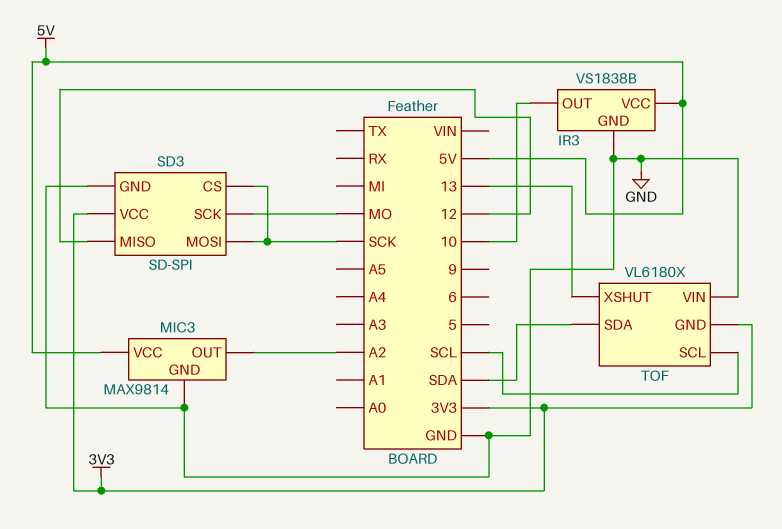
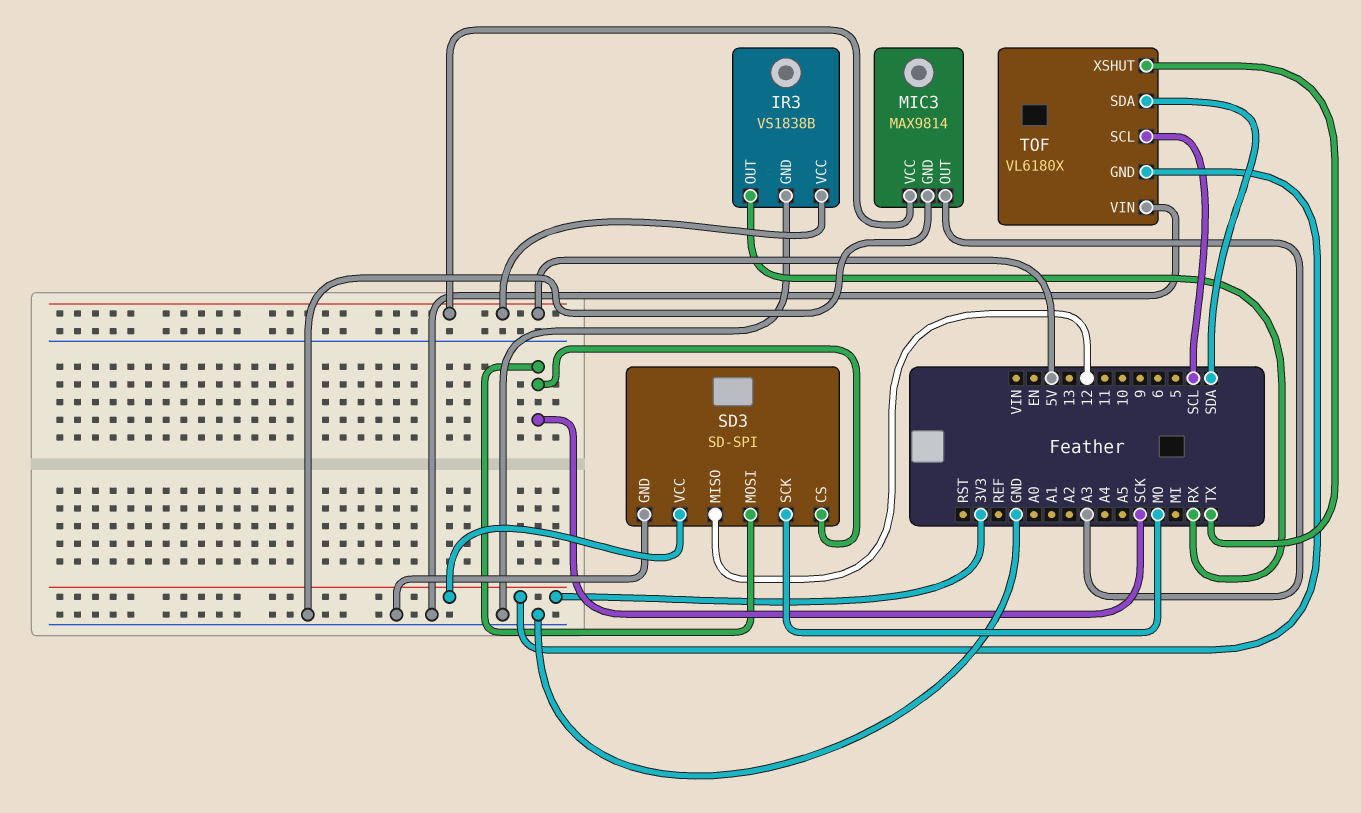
IR3 pin OUT: 10 -> RX
MIC3 pin OUT: A2 -> A3
TOF pin XSHUT: 13 -> TX

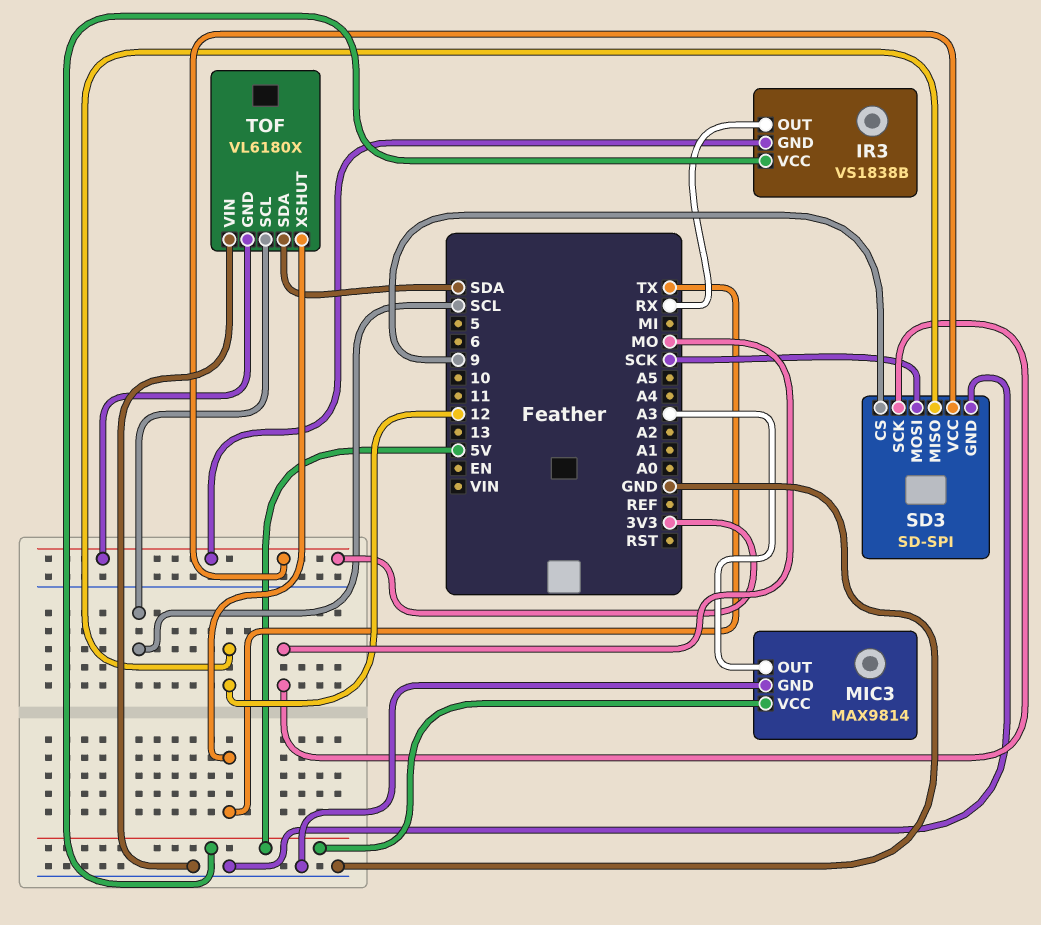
IR3 pin GND: GND -> 3V3
SD3 pin CS: SCK -> 9

